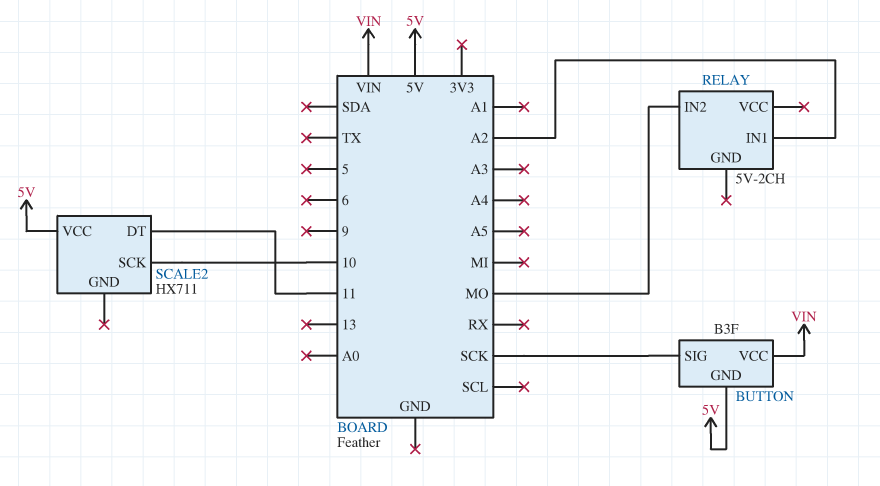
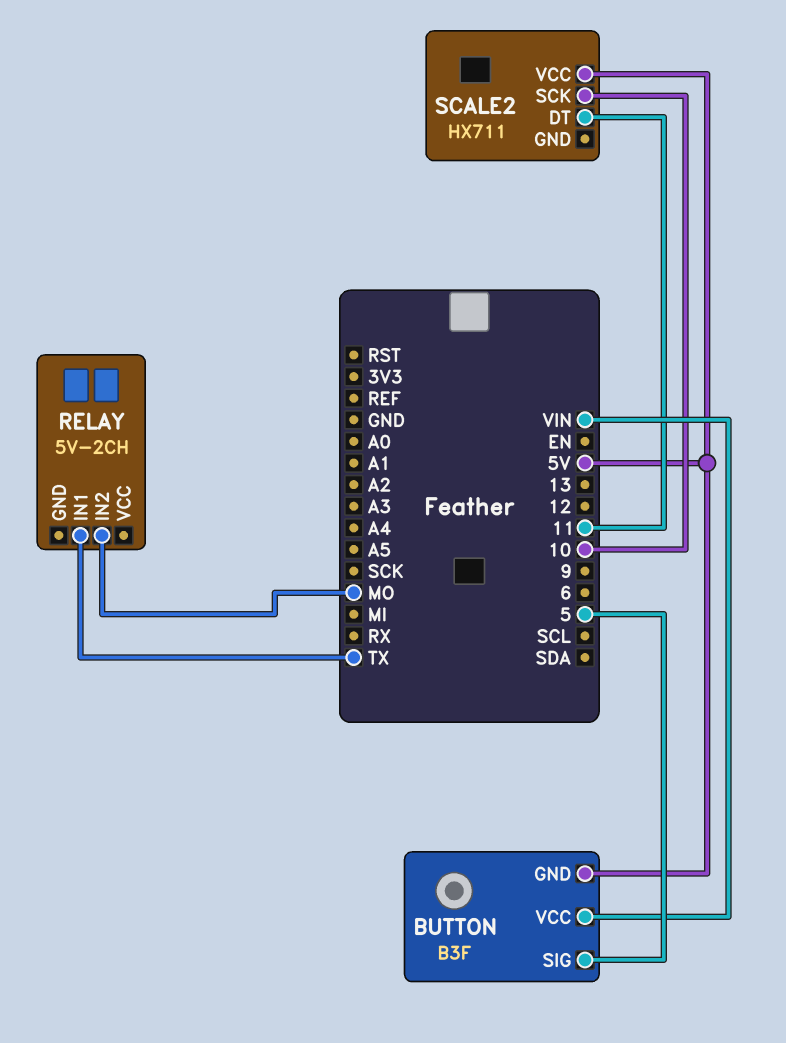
BUTTON pin SIG: SCK -> 5
RELAY pin IN1: A2 -> TX

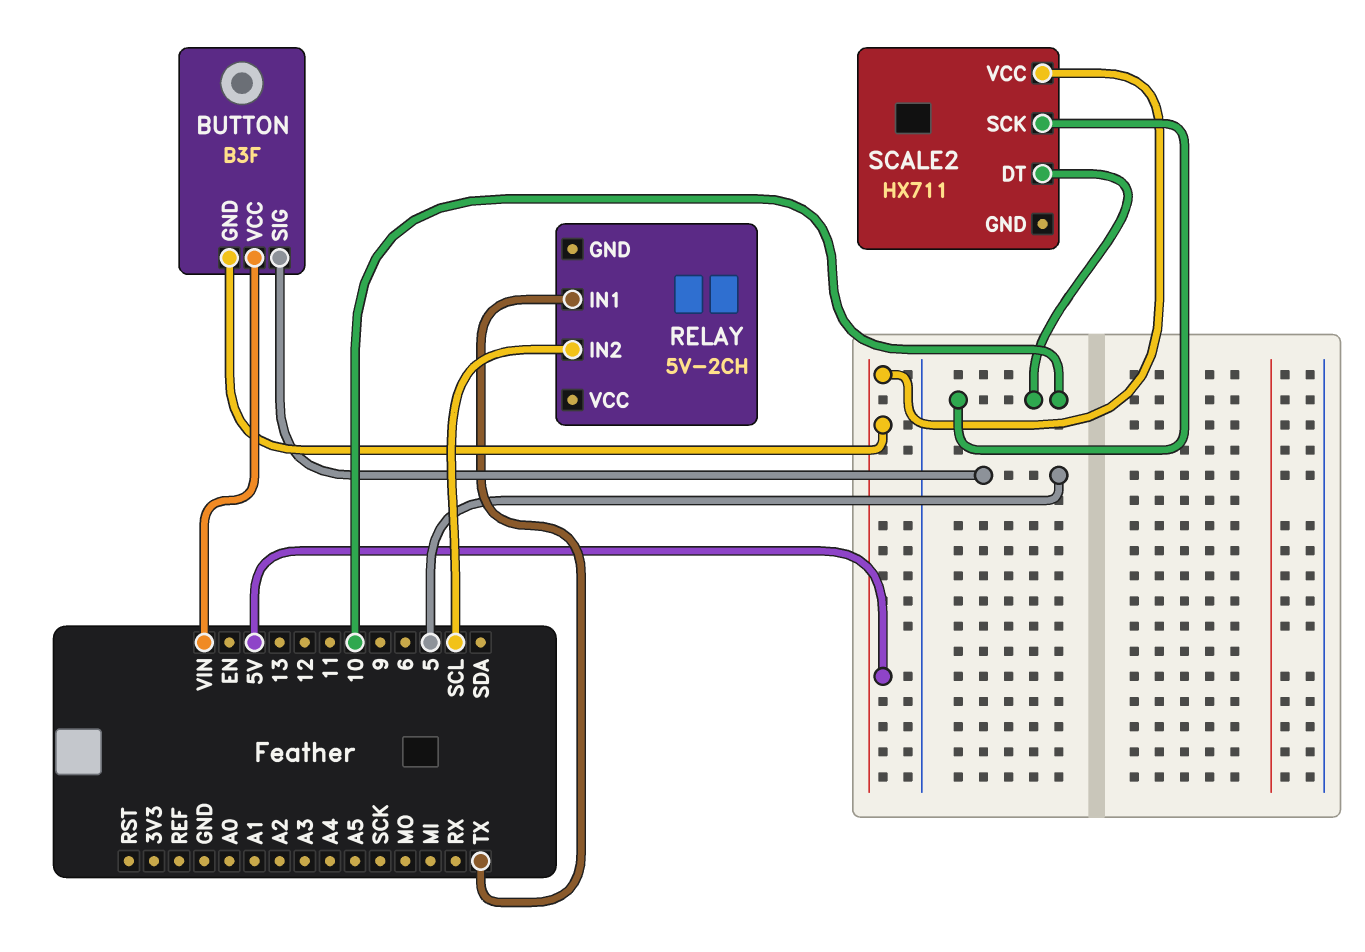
RELAY pin IN2: MO -> SCL
SCALE2 pin DT: 11 -> 10

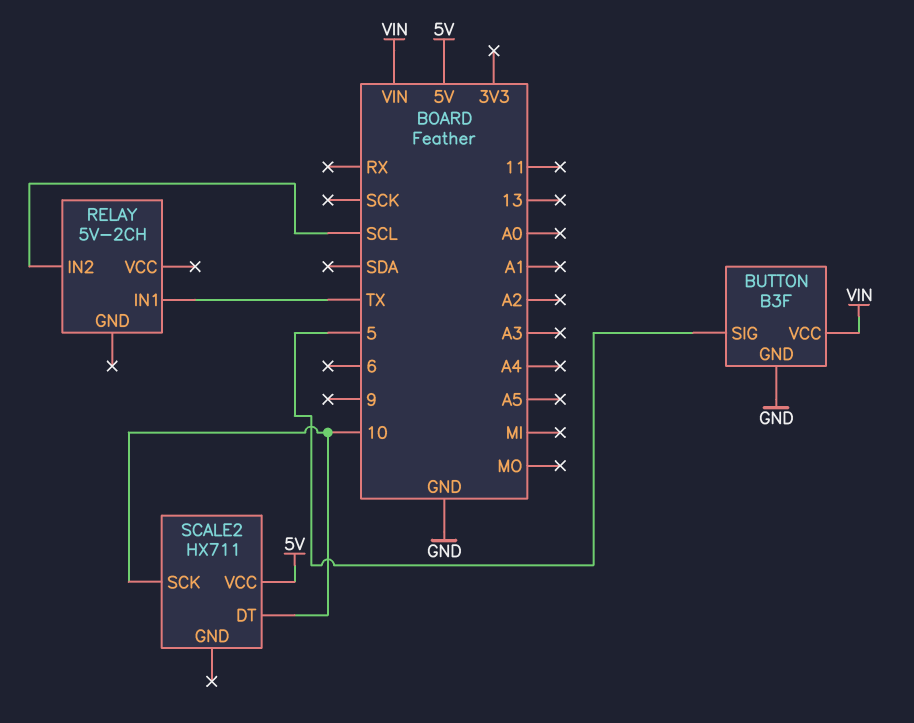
BUTTON pin GND: 5V -> GND

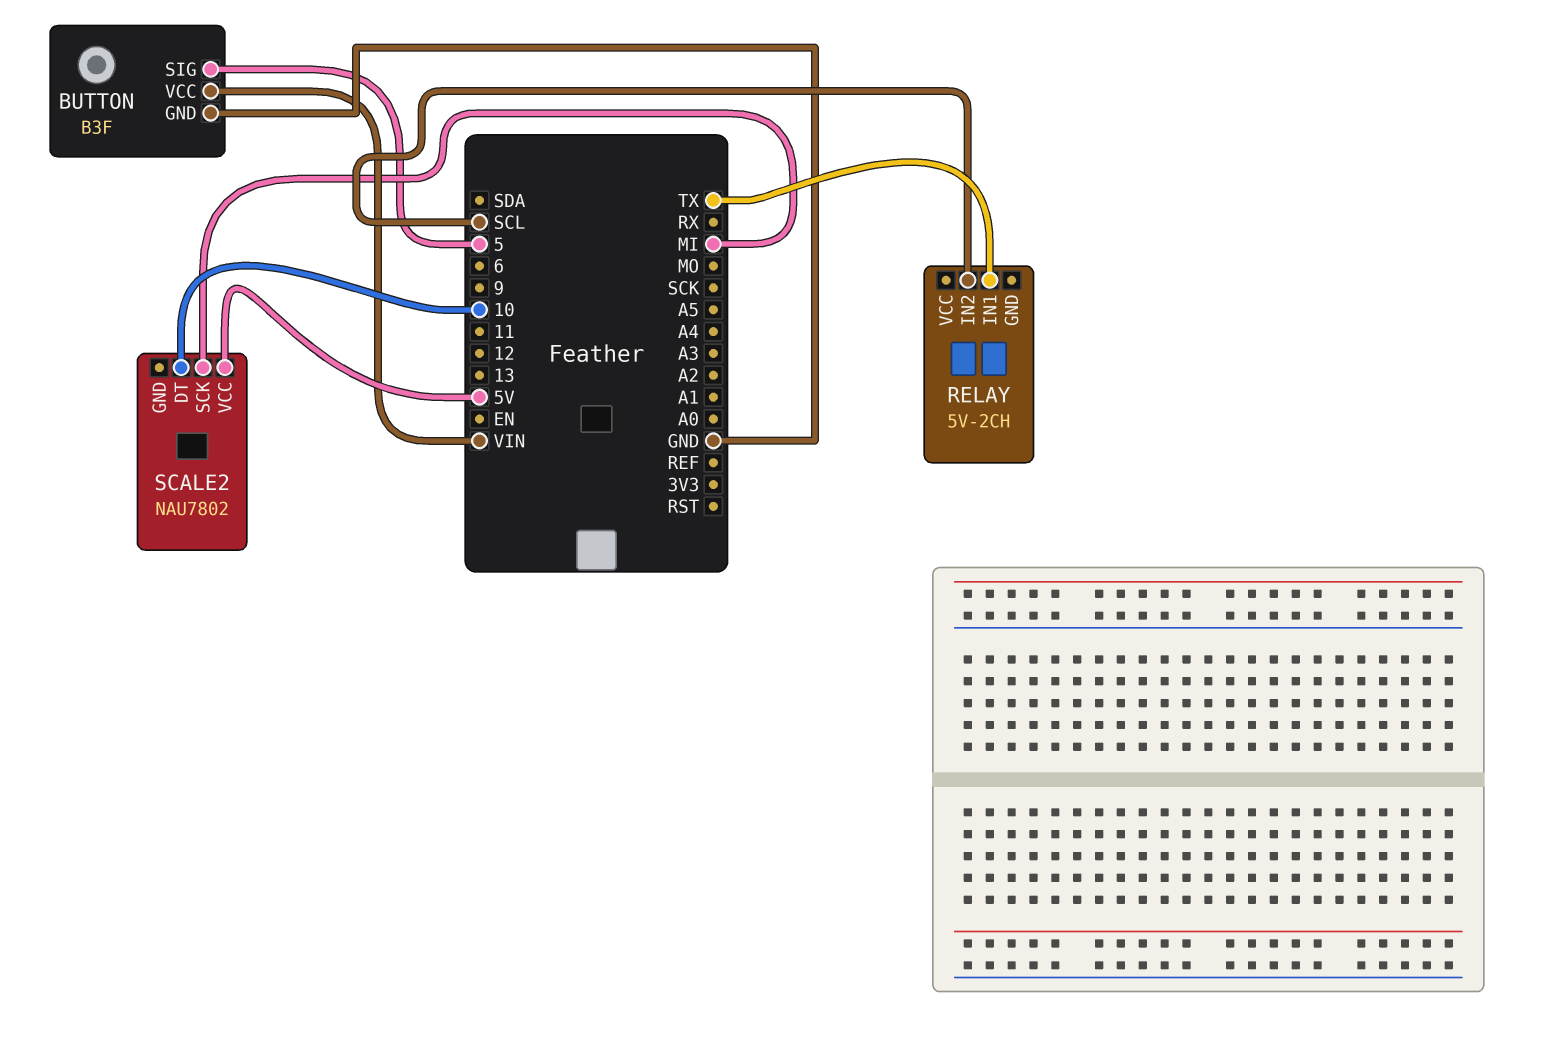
SCALE2: HX711 -> NAU7802
SCALE2 pin SCK: 10 -> MI

